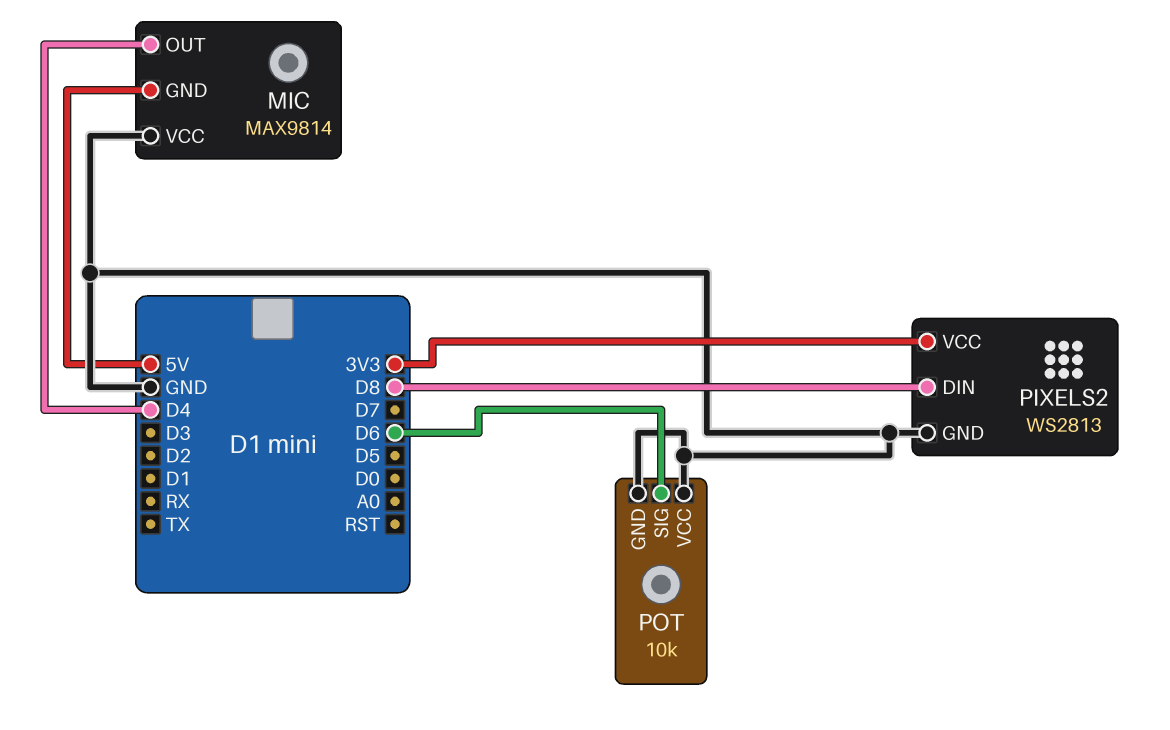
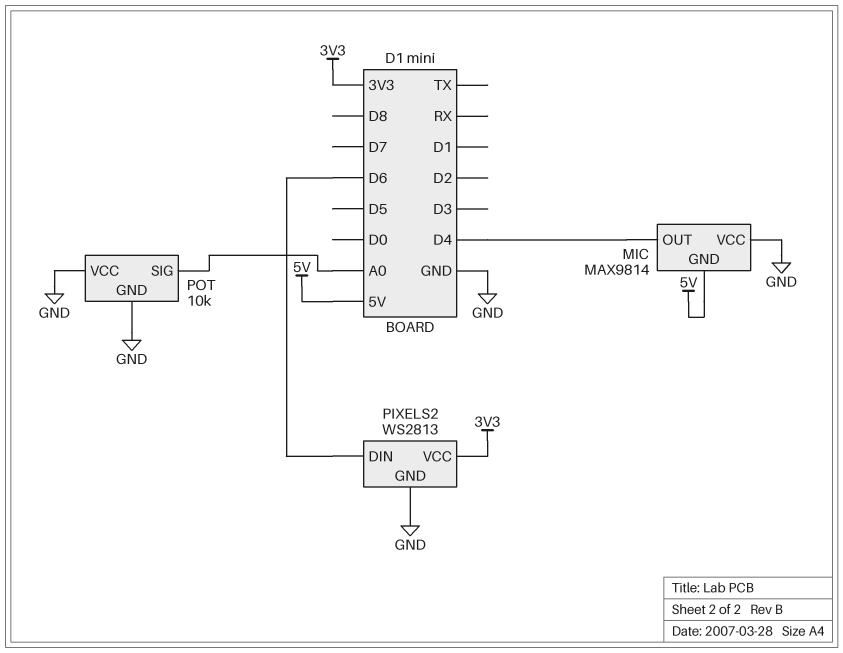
PIXELS2 pin DIN: D8 -> D6
POT pin SIG: D6 -> A0

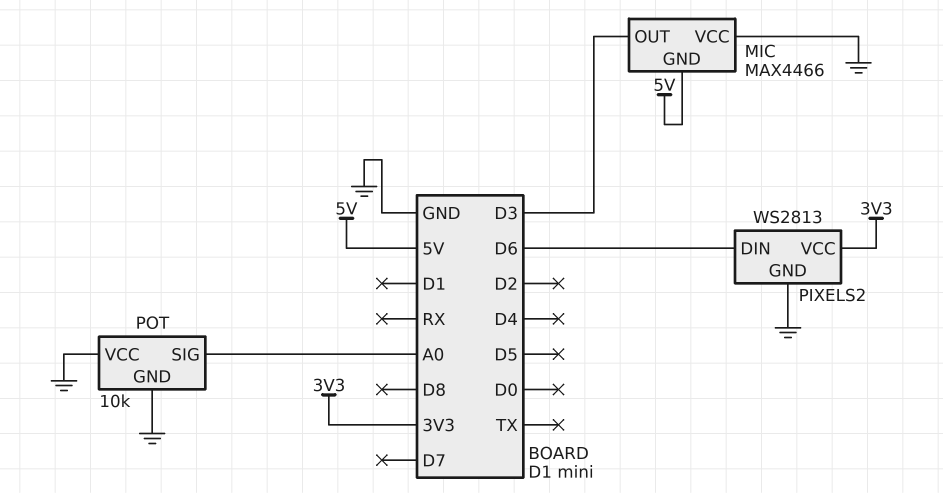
MIC: MAX9814 -> MAX4466
MIC pin OUT: D4 -> D3

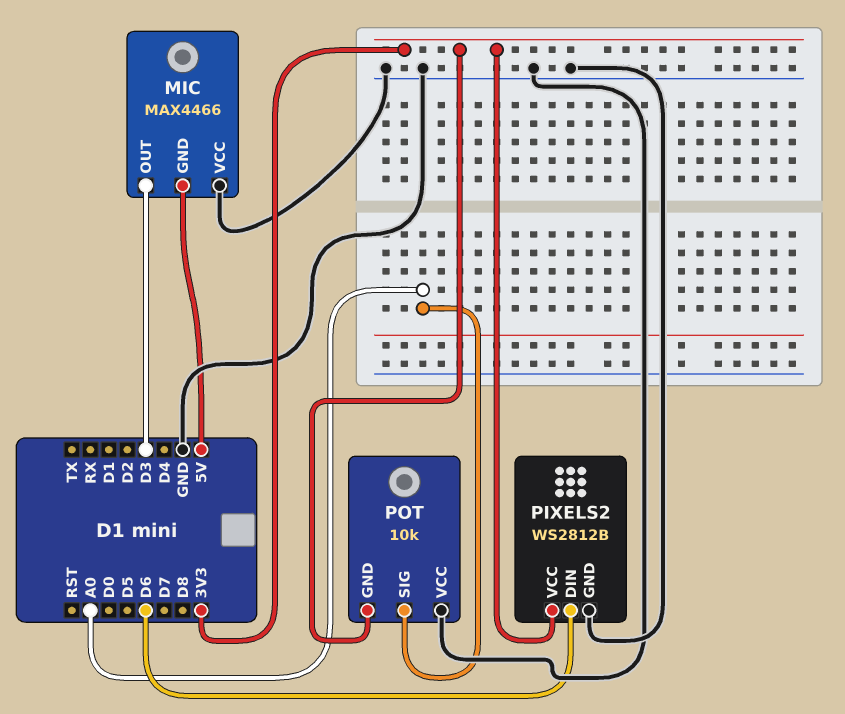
PIXELS2: WS2813 -> WS2812B
POT pin GND: GND -> 3V3

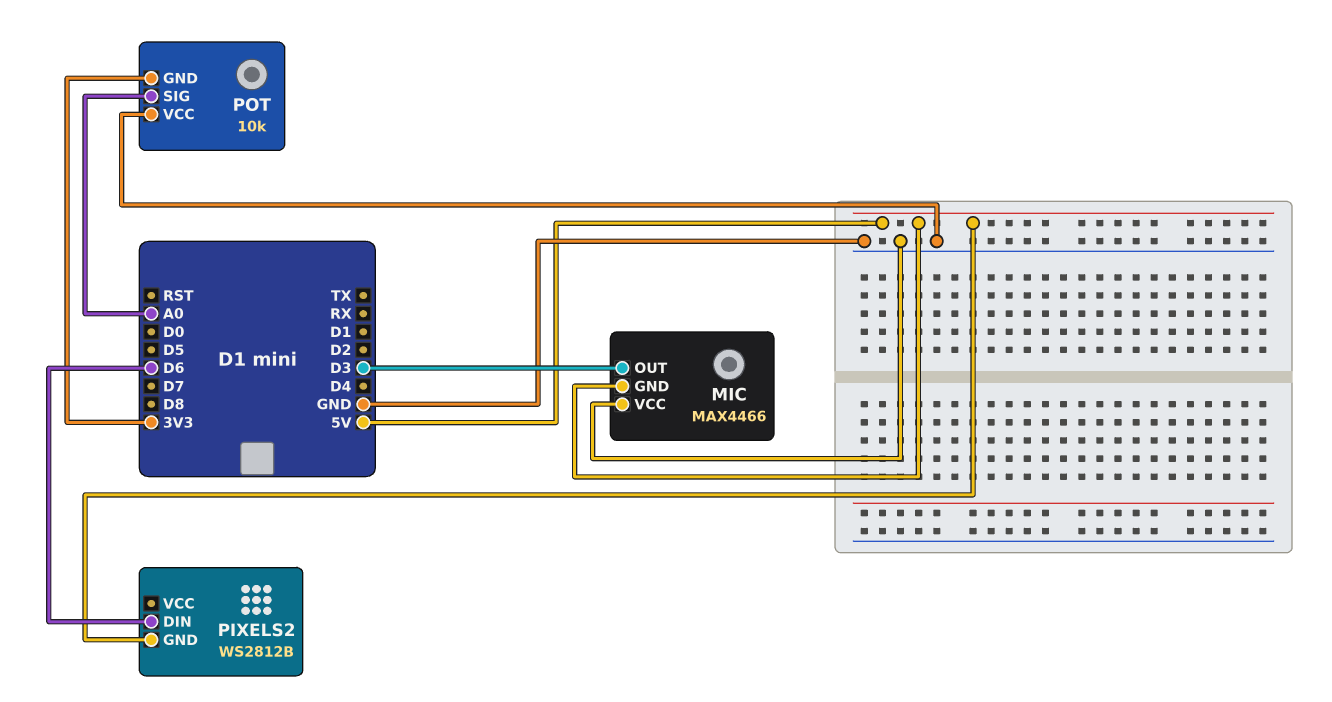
PIXELS2 pin GND: GND -> 5V
PIXELS2 pin VCC: 3V3 -> none

